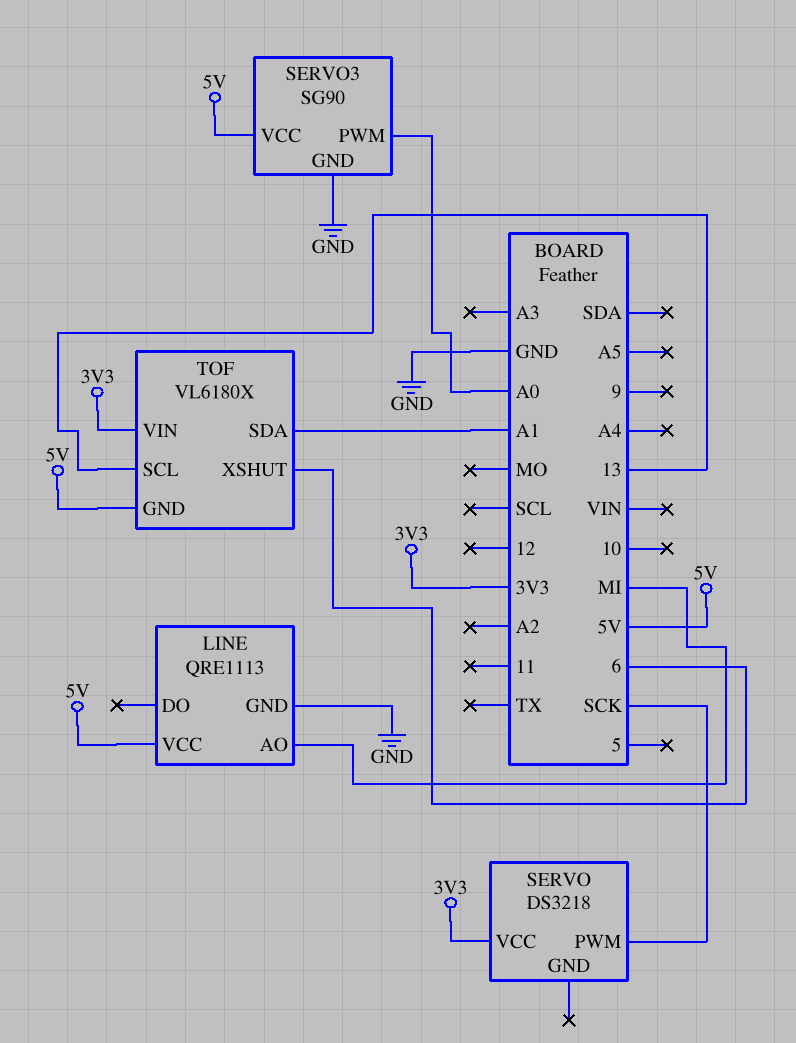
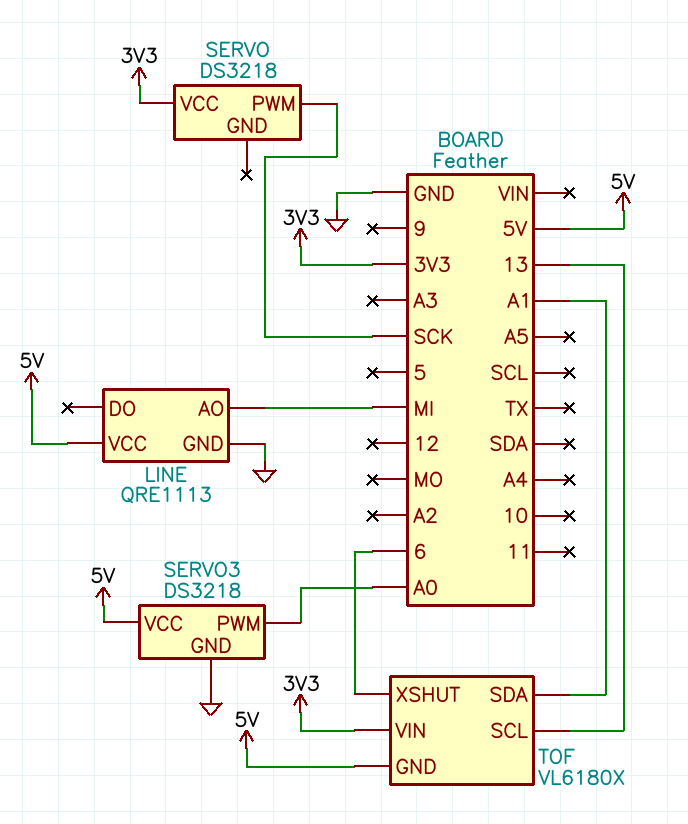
SERVO3: SG90 -> DS3218

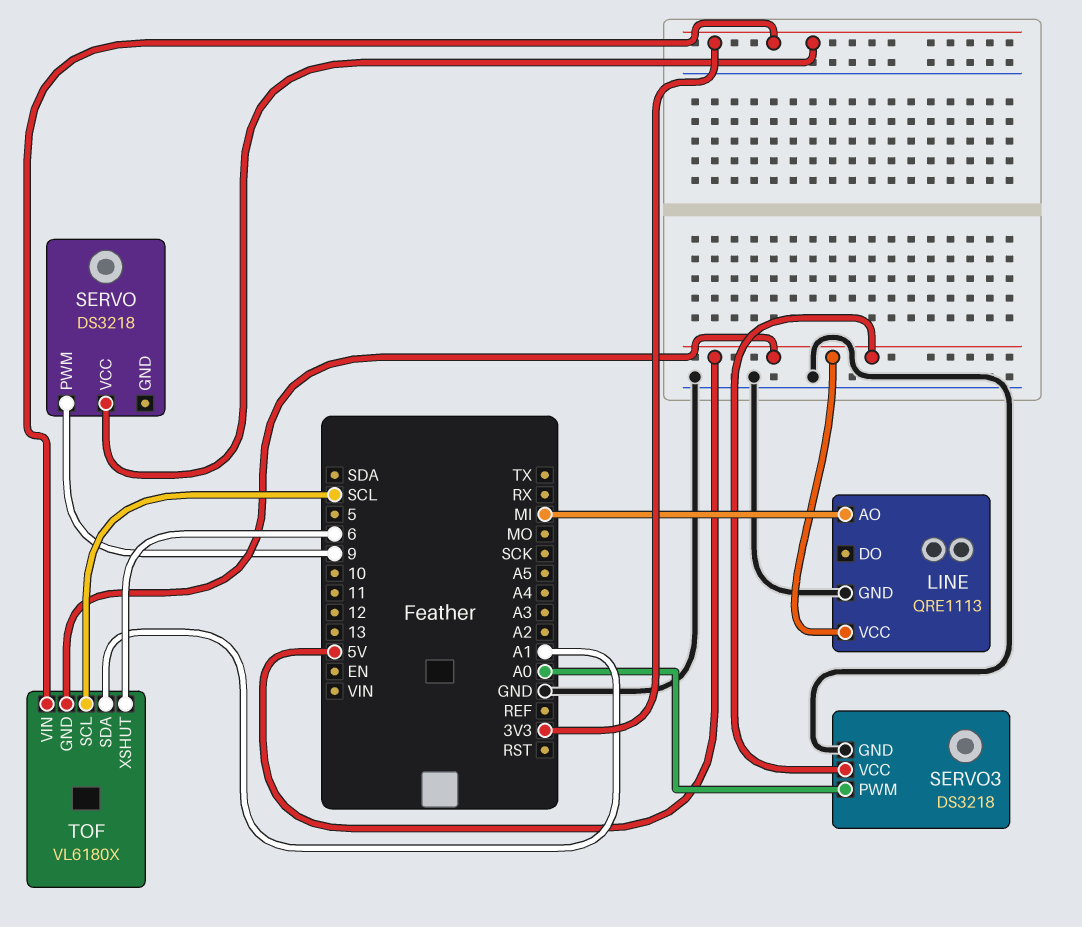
SERVO pin PWM: SCK -> 9
TOF pin SCL: 13 -> SCL

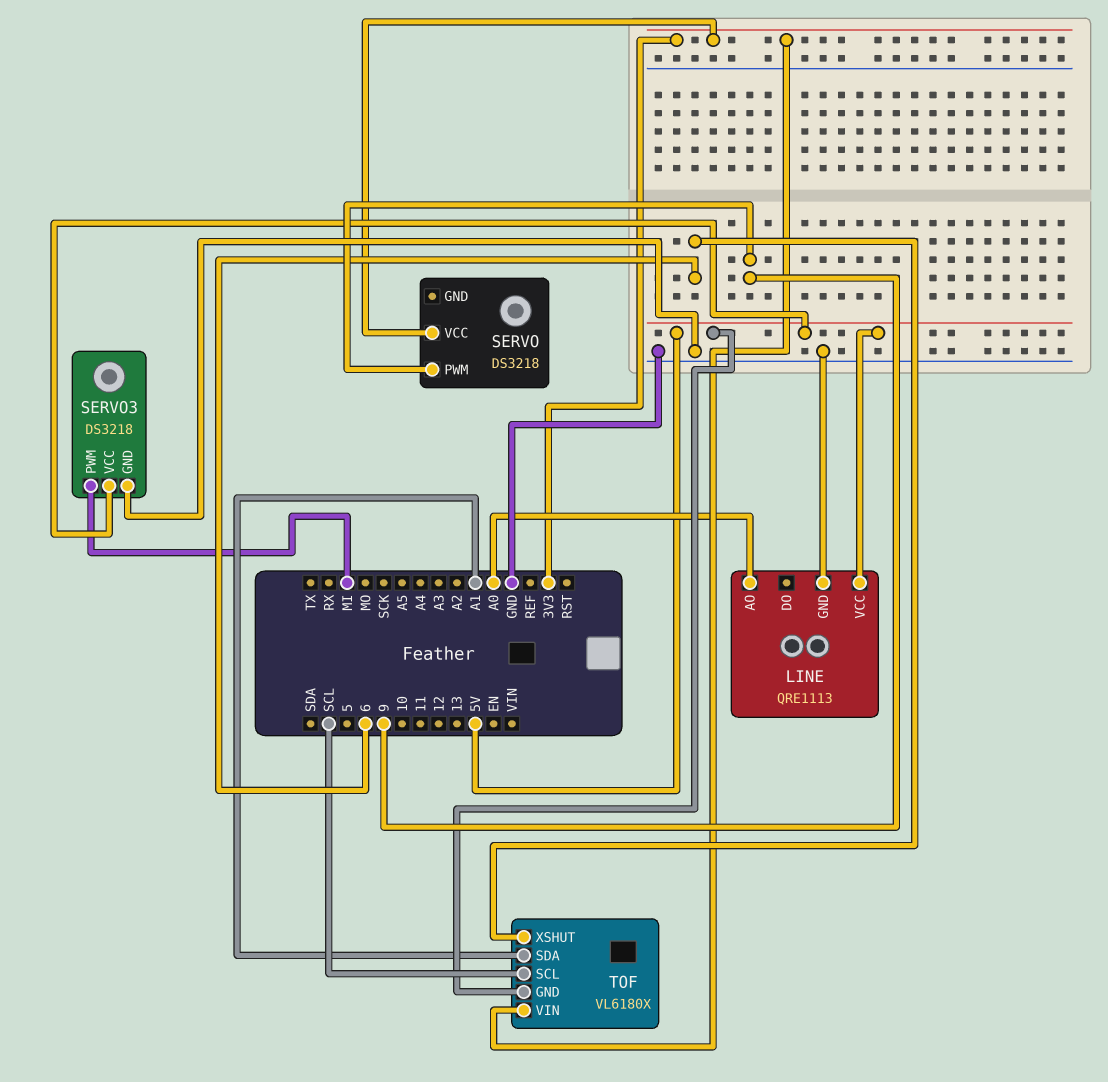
LINE pin AO: MI -> A0
SERVO3 pin PWM: A0 -> MI

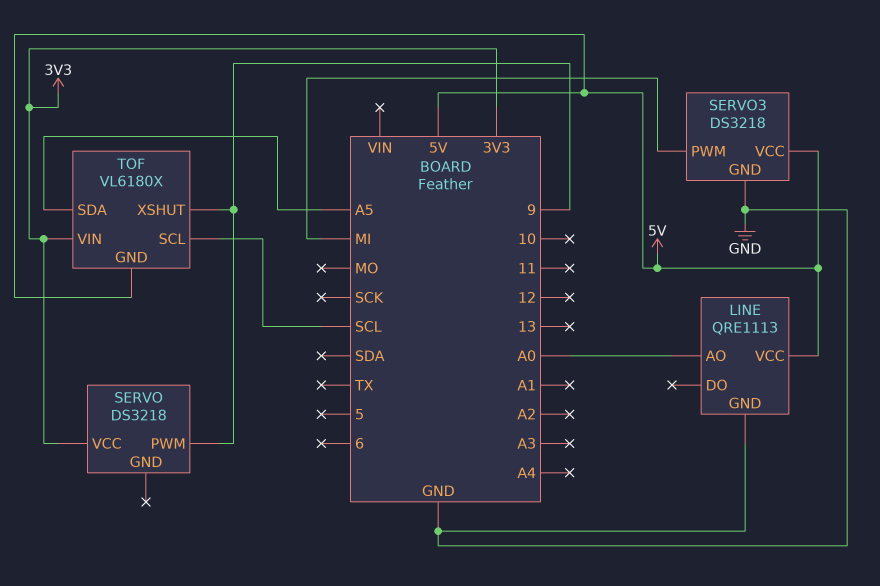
TOF pin SDA: A1 -> A5
TOF pin XSHUT: 6 -> 9

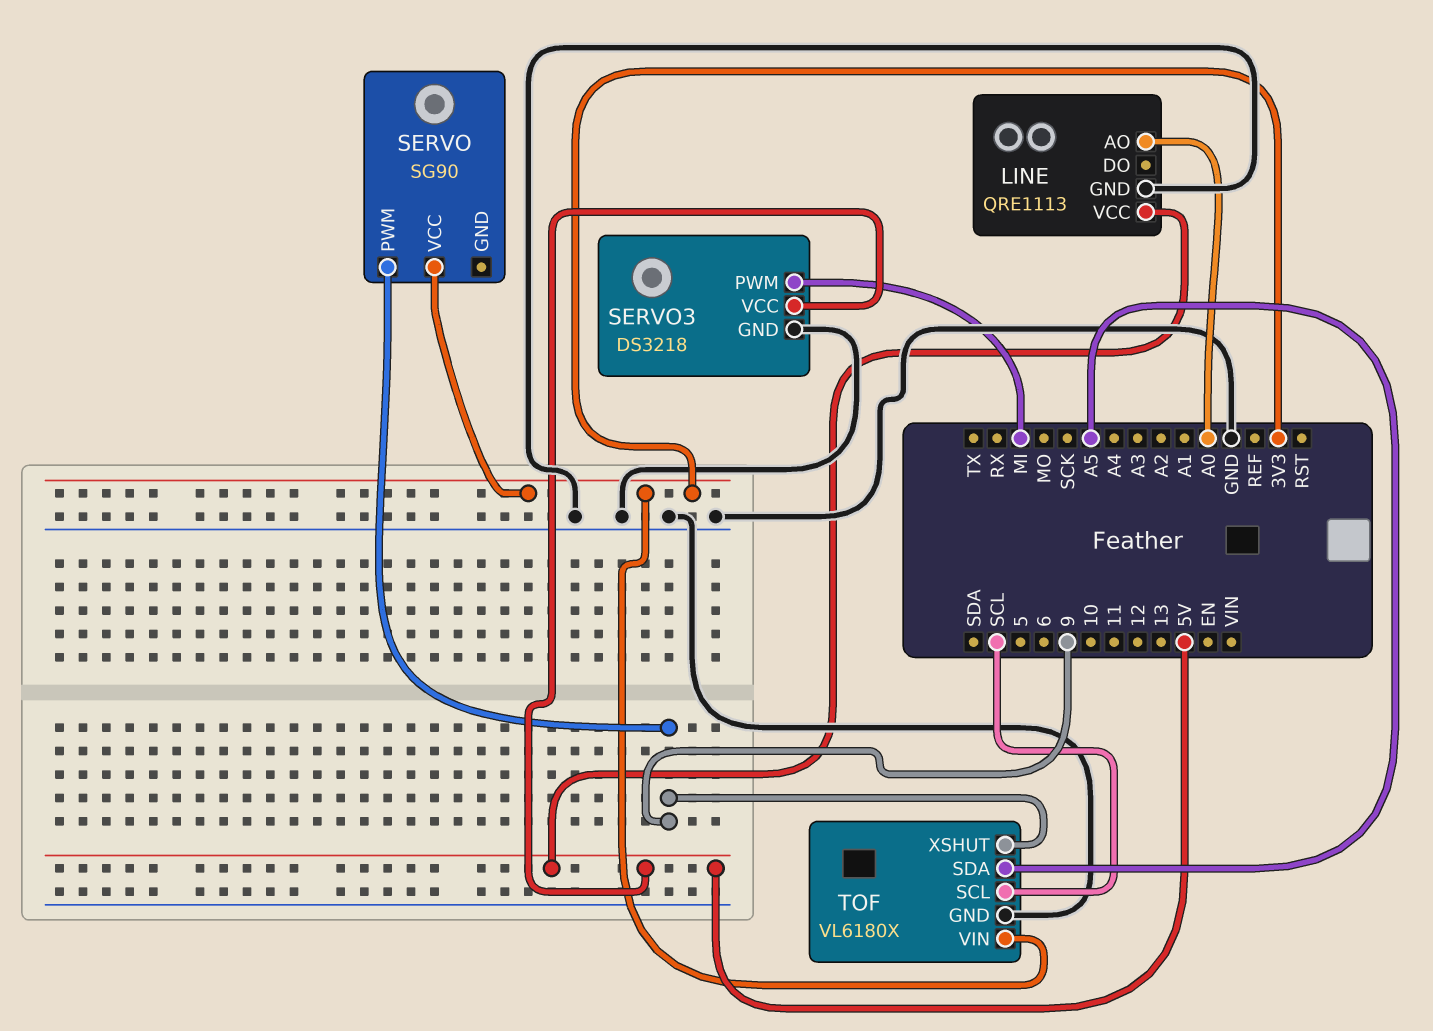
SERVO: DS3218 -> SG90
TOF pin GND: 5V -> GND

